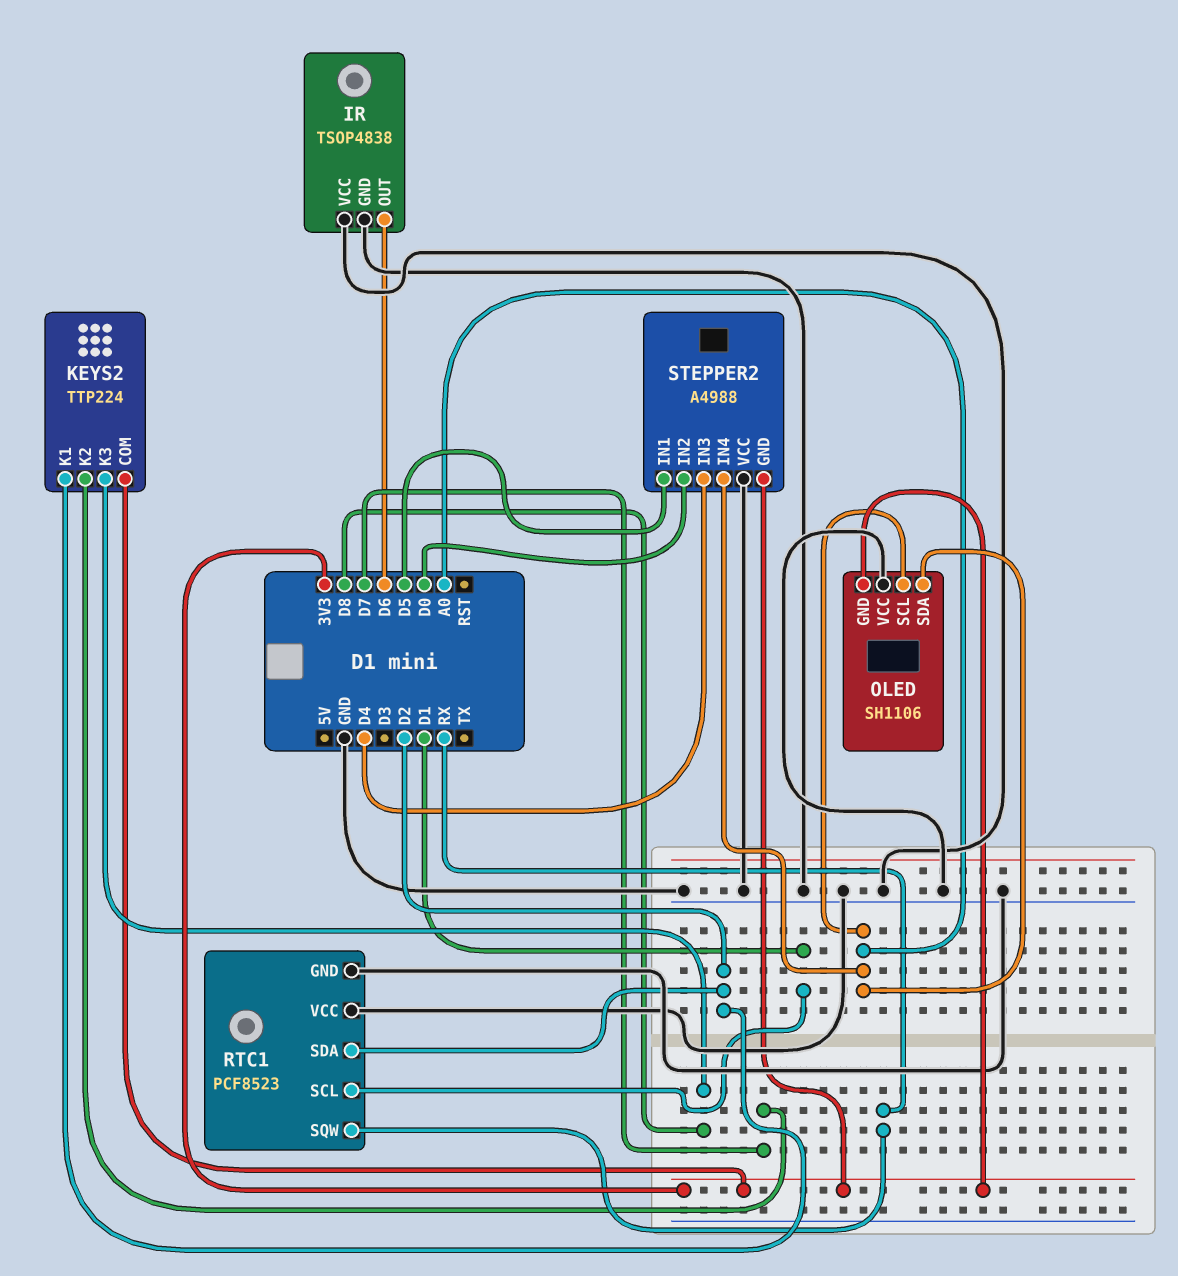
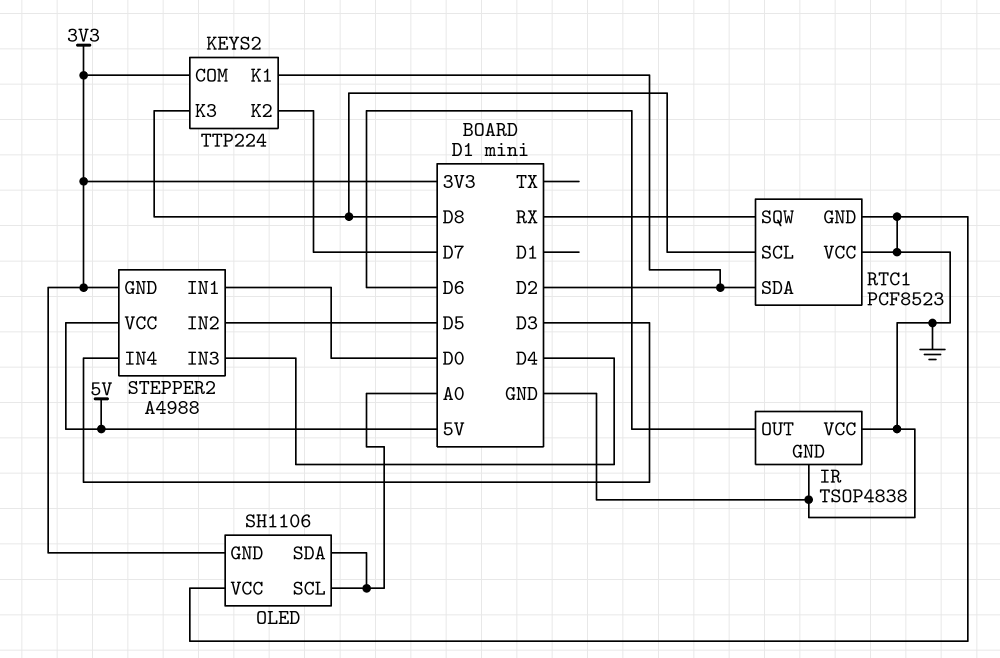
RTC1 pin SCL: D1 -> D8
STEPPER2 pin IN1: D5 -> D0
STEPPER2 pin IN2: D0 -> D5
STEPPER2 pin IN4: A0 -> D3
STEPPER2 pin VCC: GND -> 5V

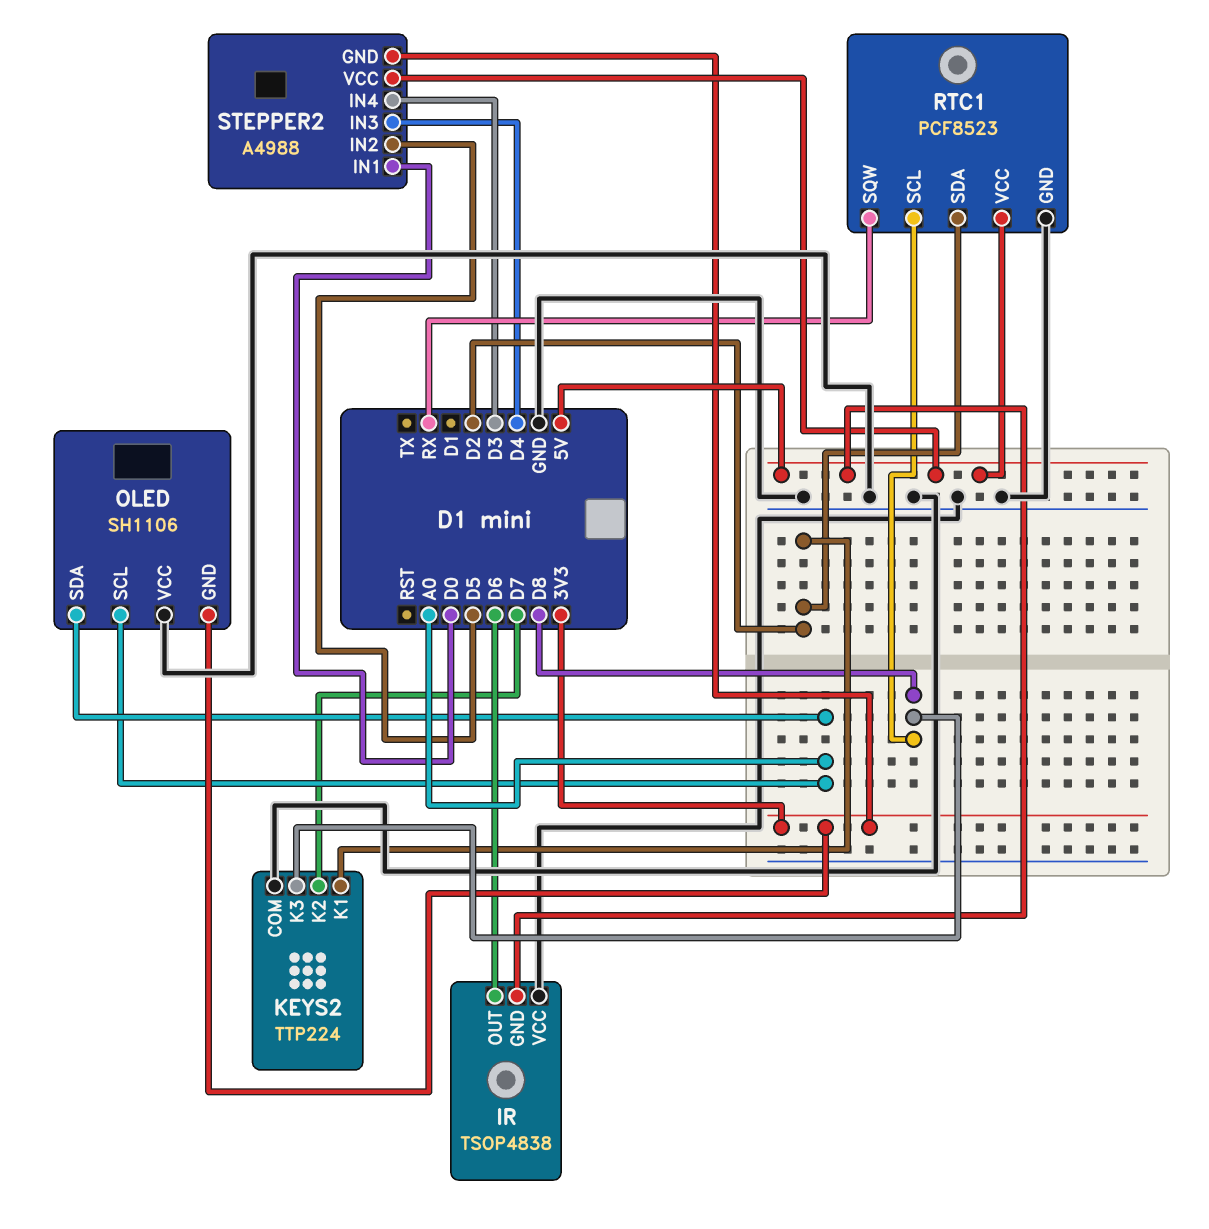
IR pin GND: GND -> 5V
KEYS2 pin COM: 3V3 -> GND
RTC1 pin VCC: GND -> 5V

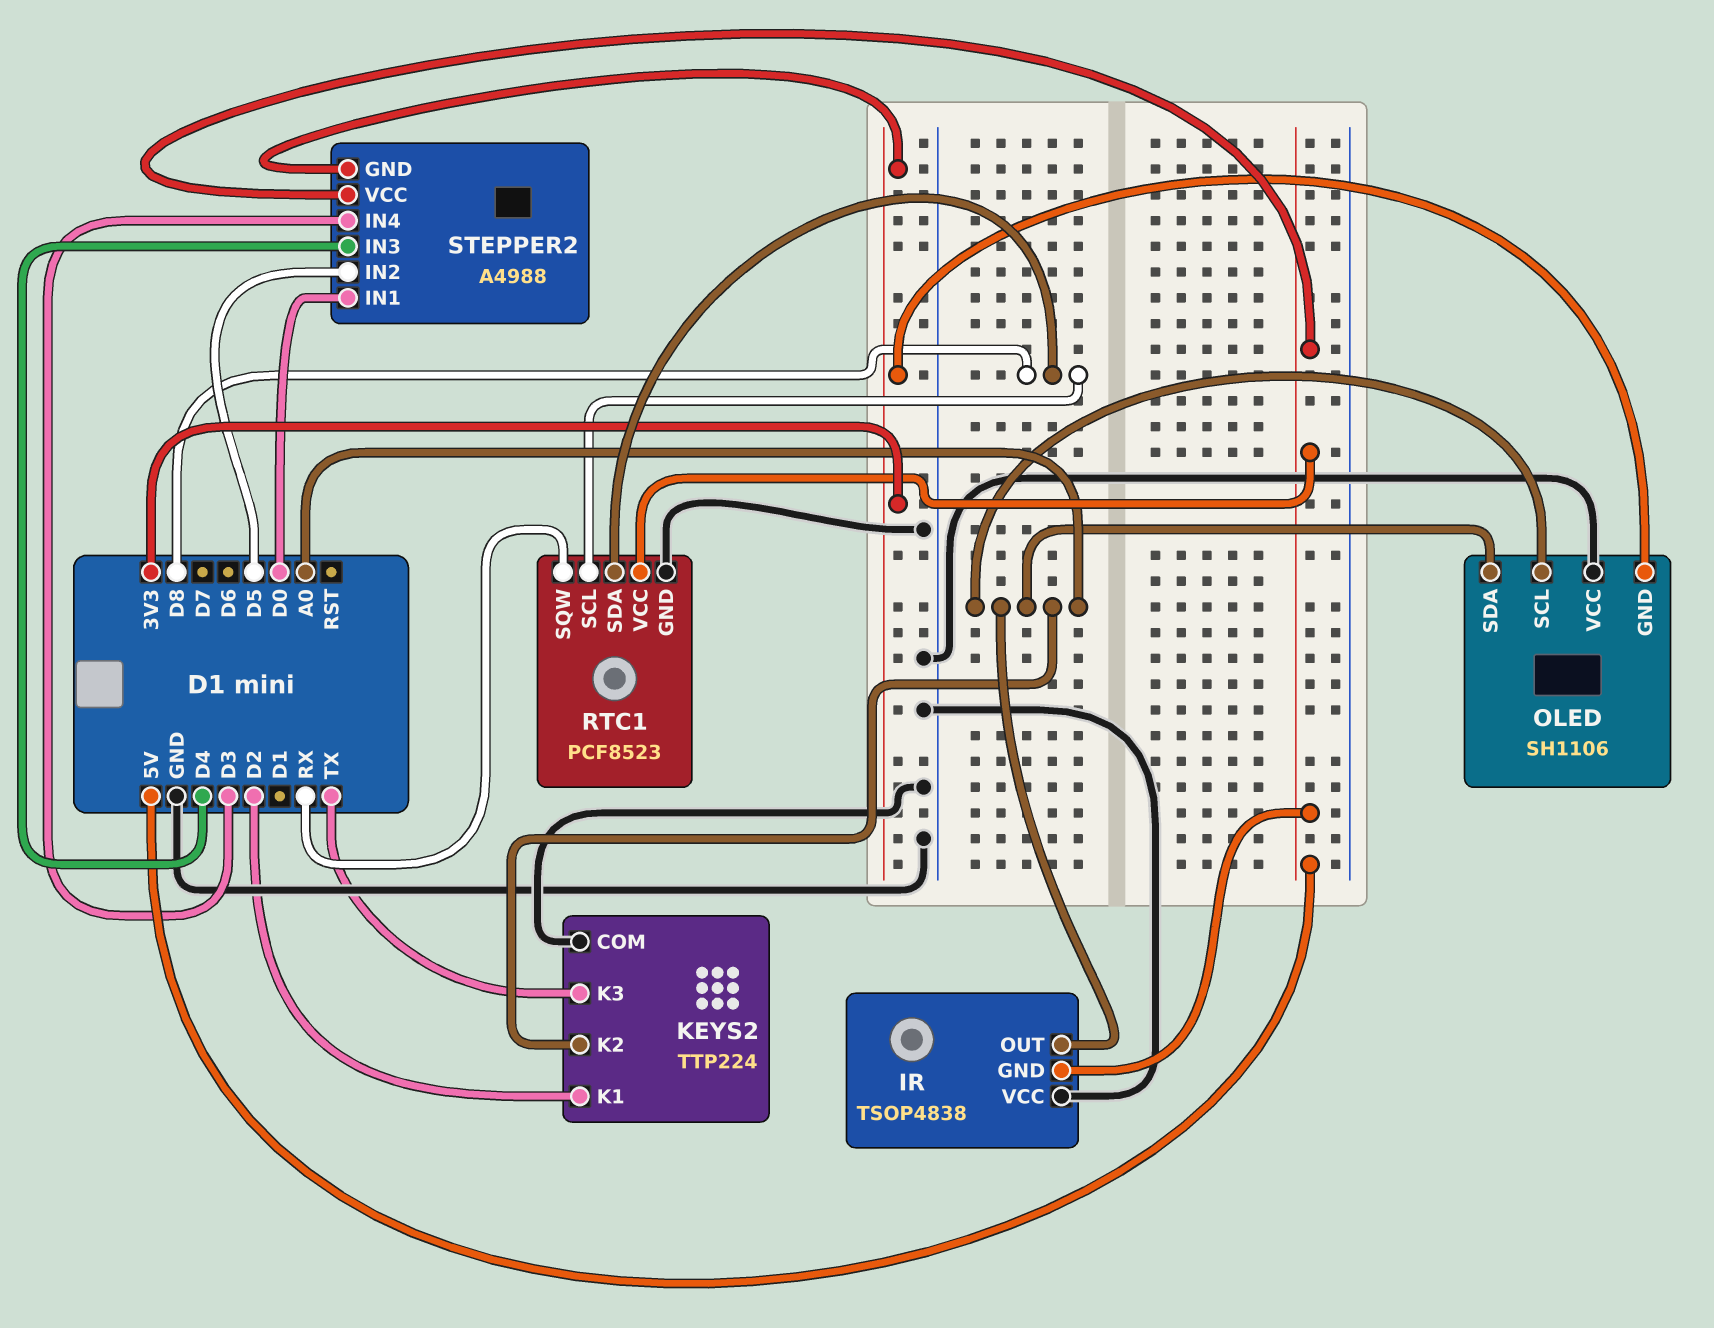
IR pin OUT: D6 -> A0
KEYS2 pin K2: D7 -> A0
KEYS2 pin K3: D8 -> TX
RTC1 pin SDA: D2 -> D8

